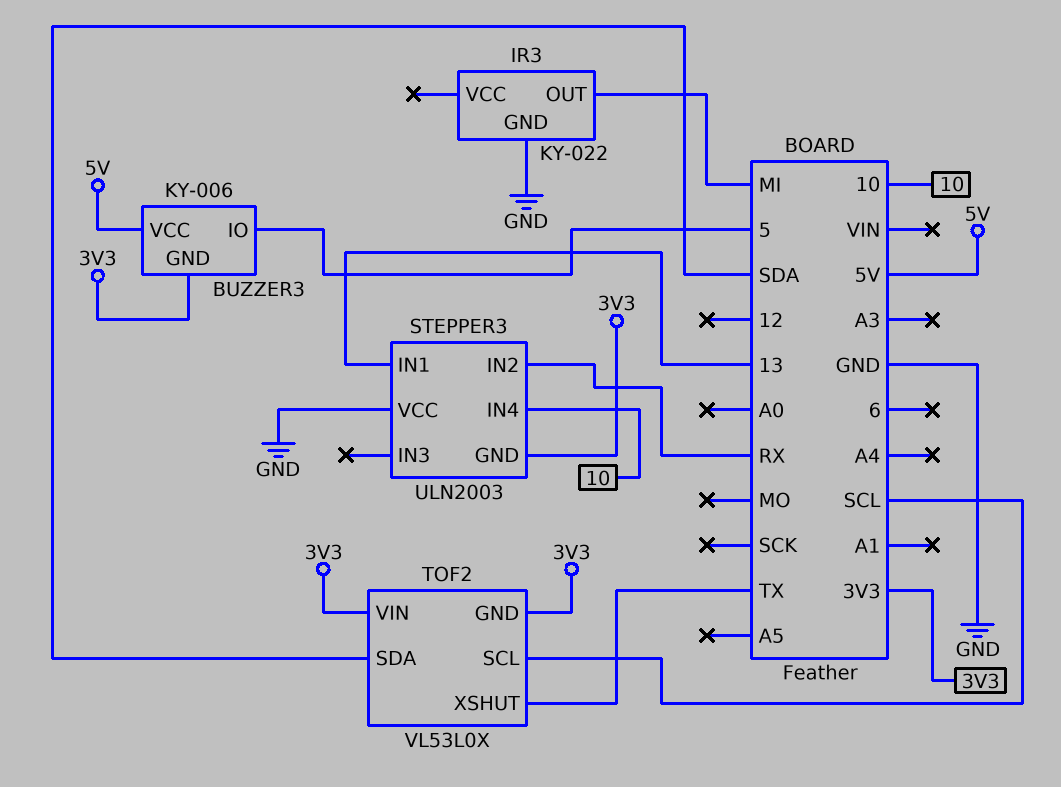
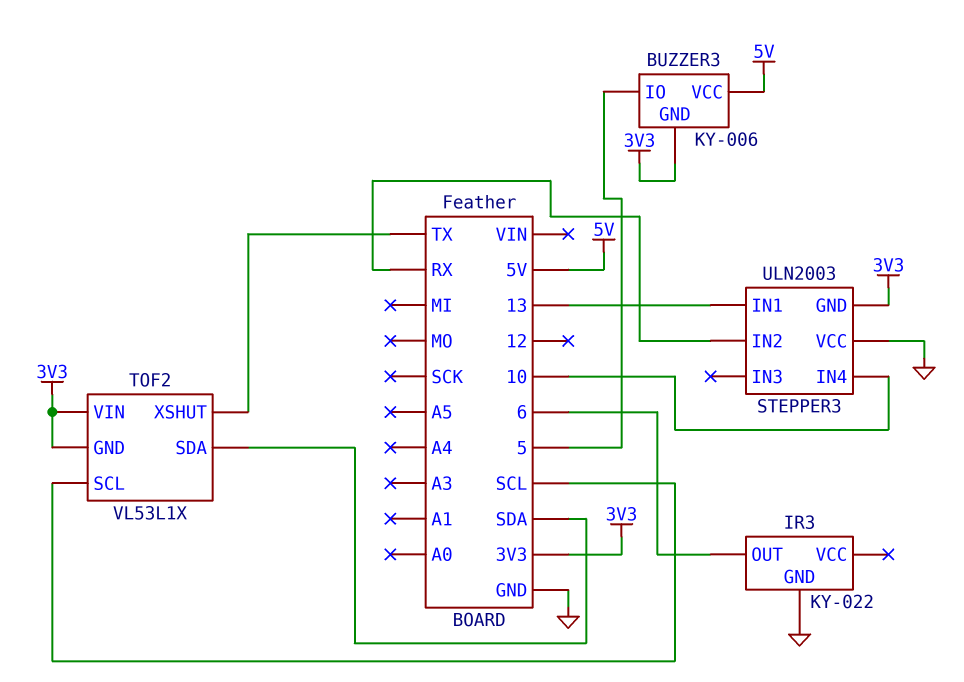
IR3 pin OUT: MI -> 6
TOF2: VL53L0X -> VL53L1X

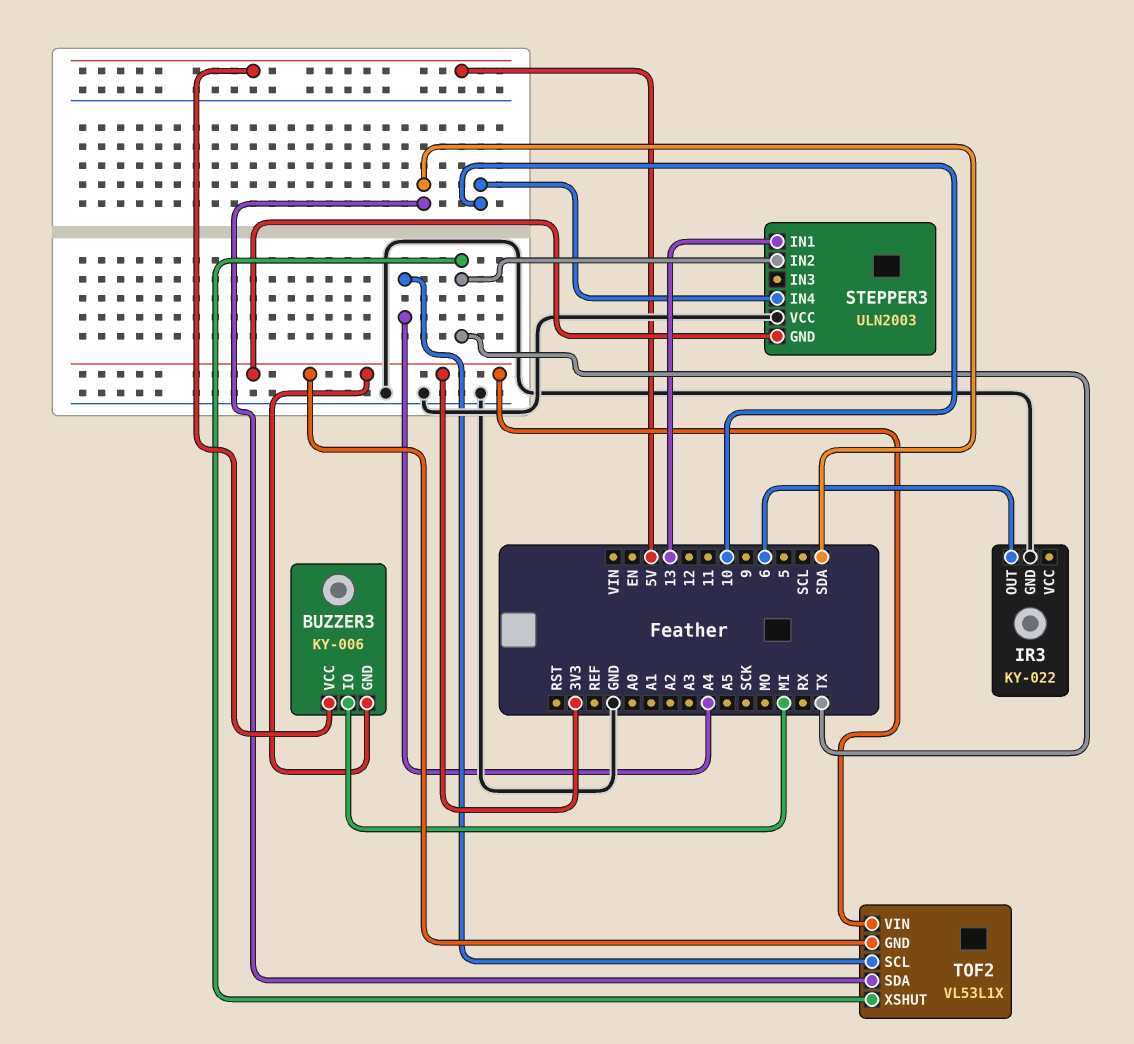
BUZZER3 pin IO: 5 -> MI
STEPPER3 pin IN2: RX -> TX
TOF2 pin SCL: SCL -> A4

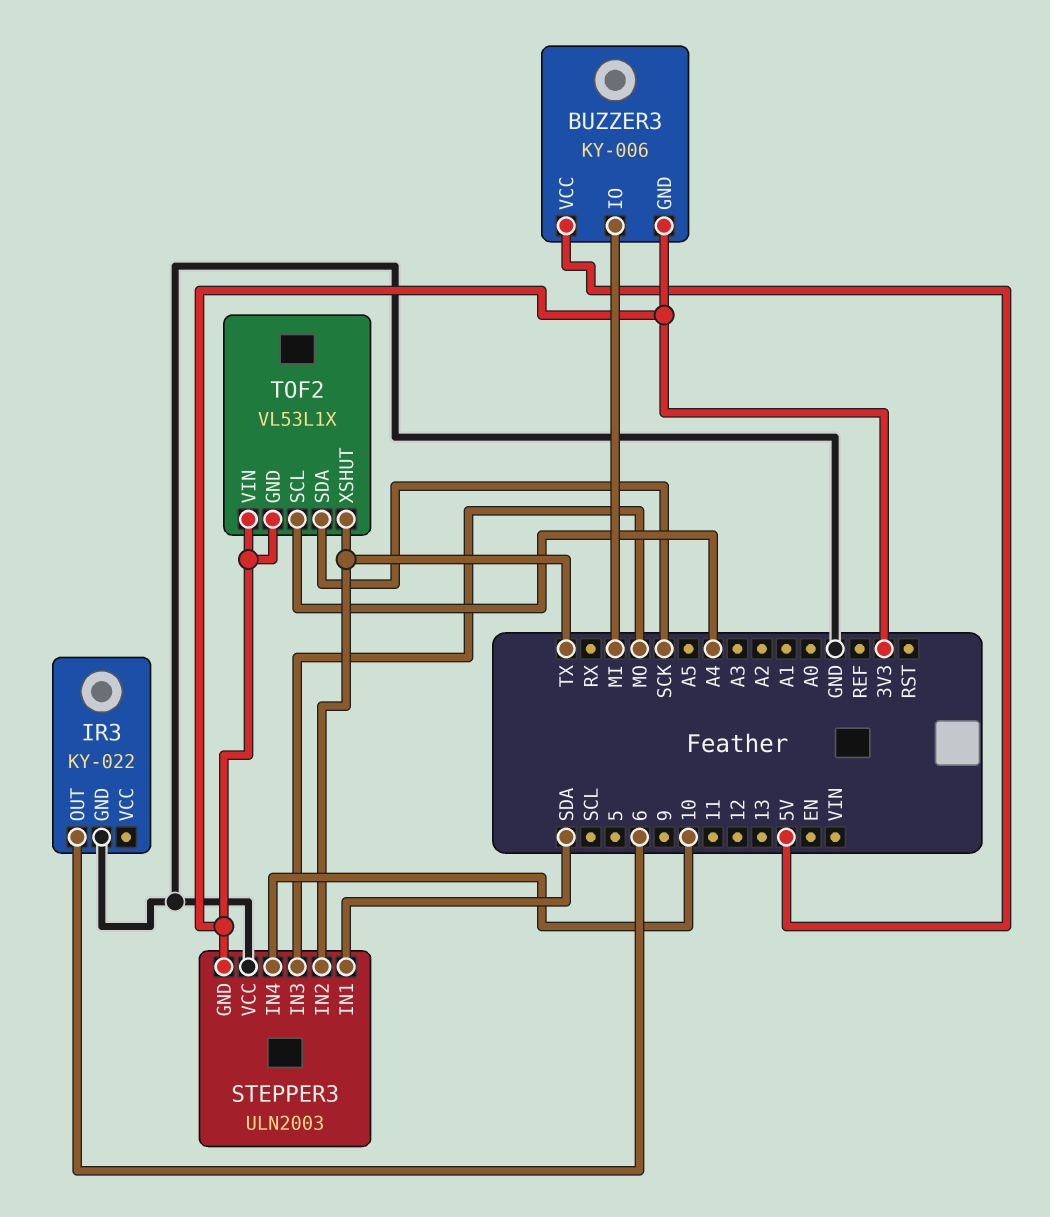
STEPPER3 pin IN1: 13 -> SDA
STEPPER3 pin IN3: none -> MO
TOF2 pin SDA: SDA -> SCK

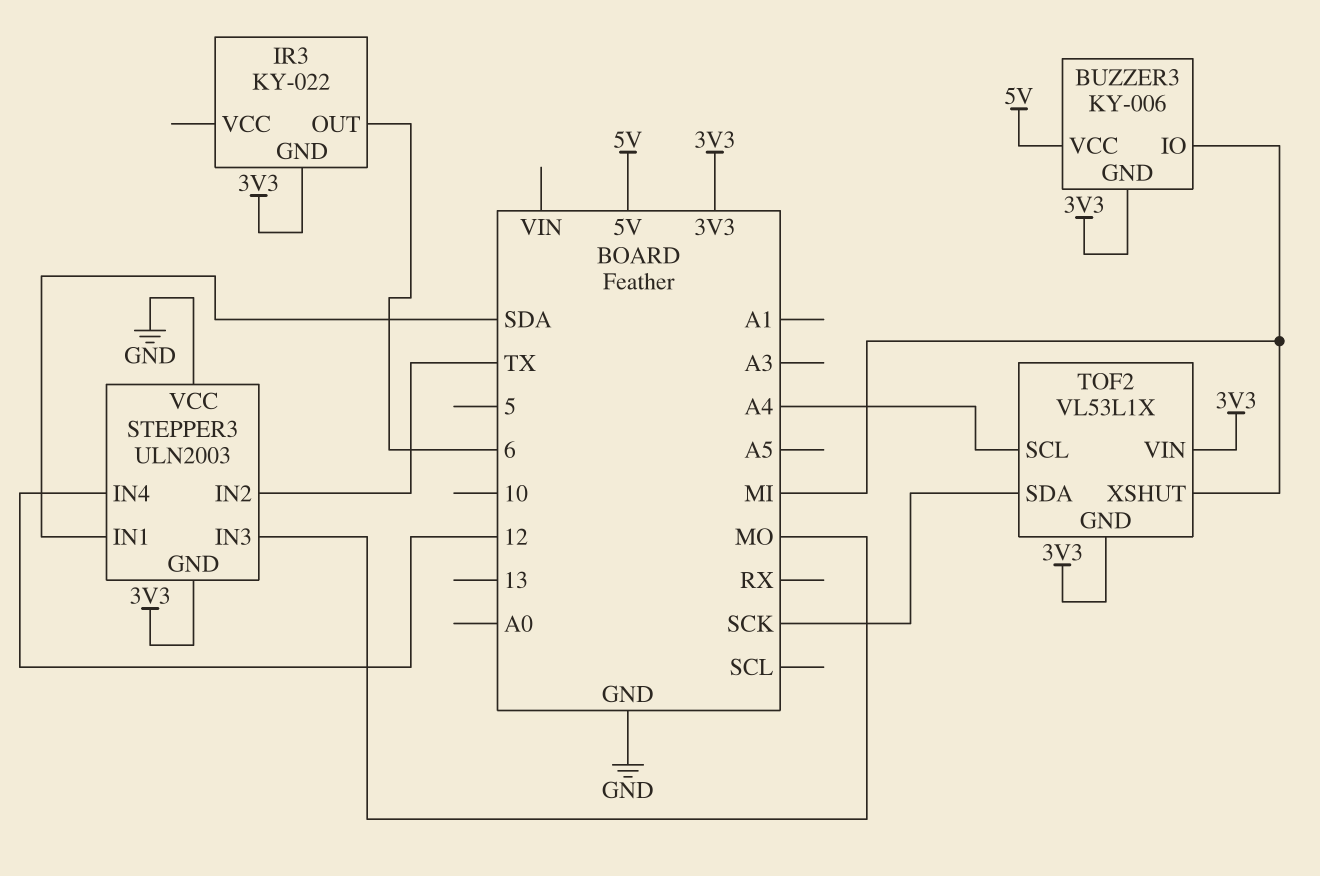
IR3 pin GND: GND -> 3V3
STEPPER3 pin IN4: 10 -> 12
TOF2 pin XSHUT: TX -> MI

